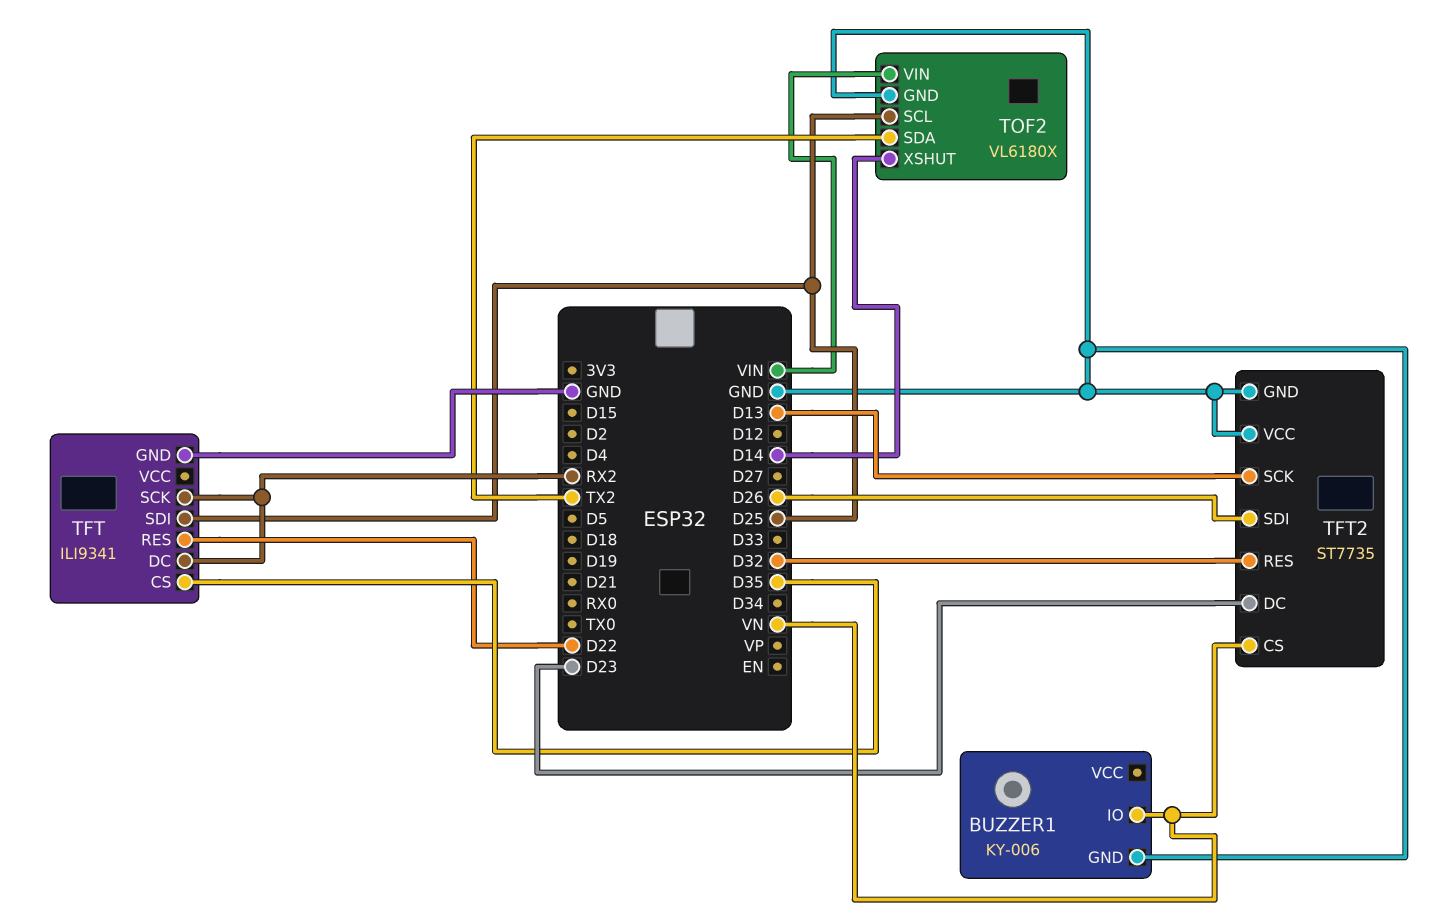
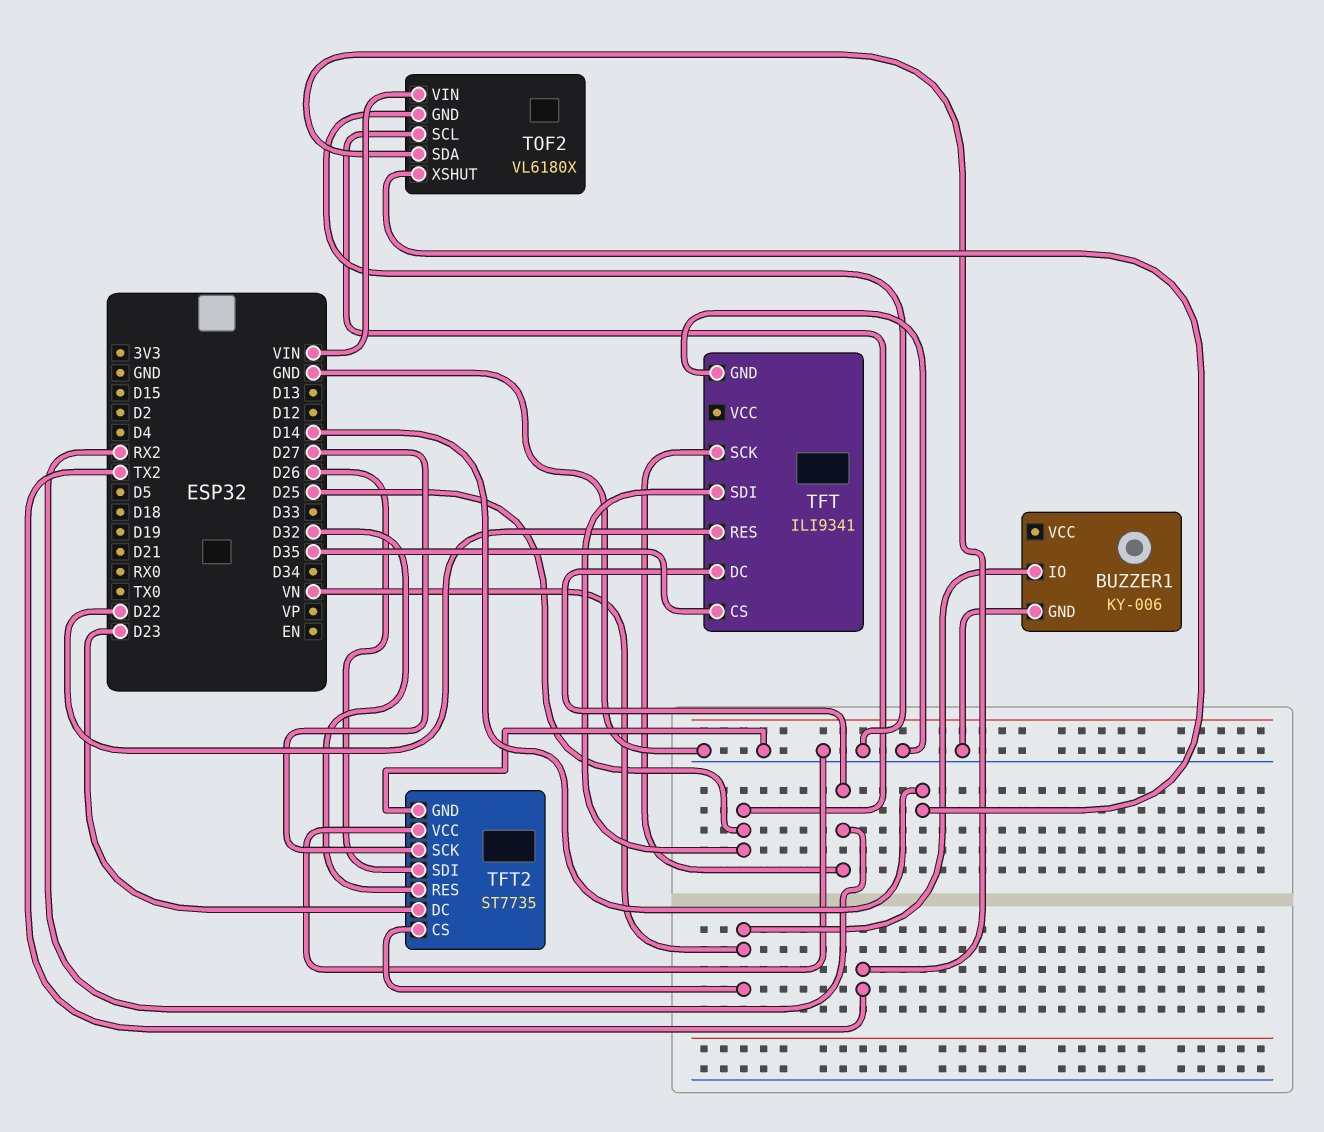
TFT2 pin SCK: D13 -> D27

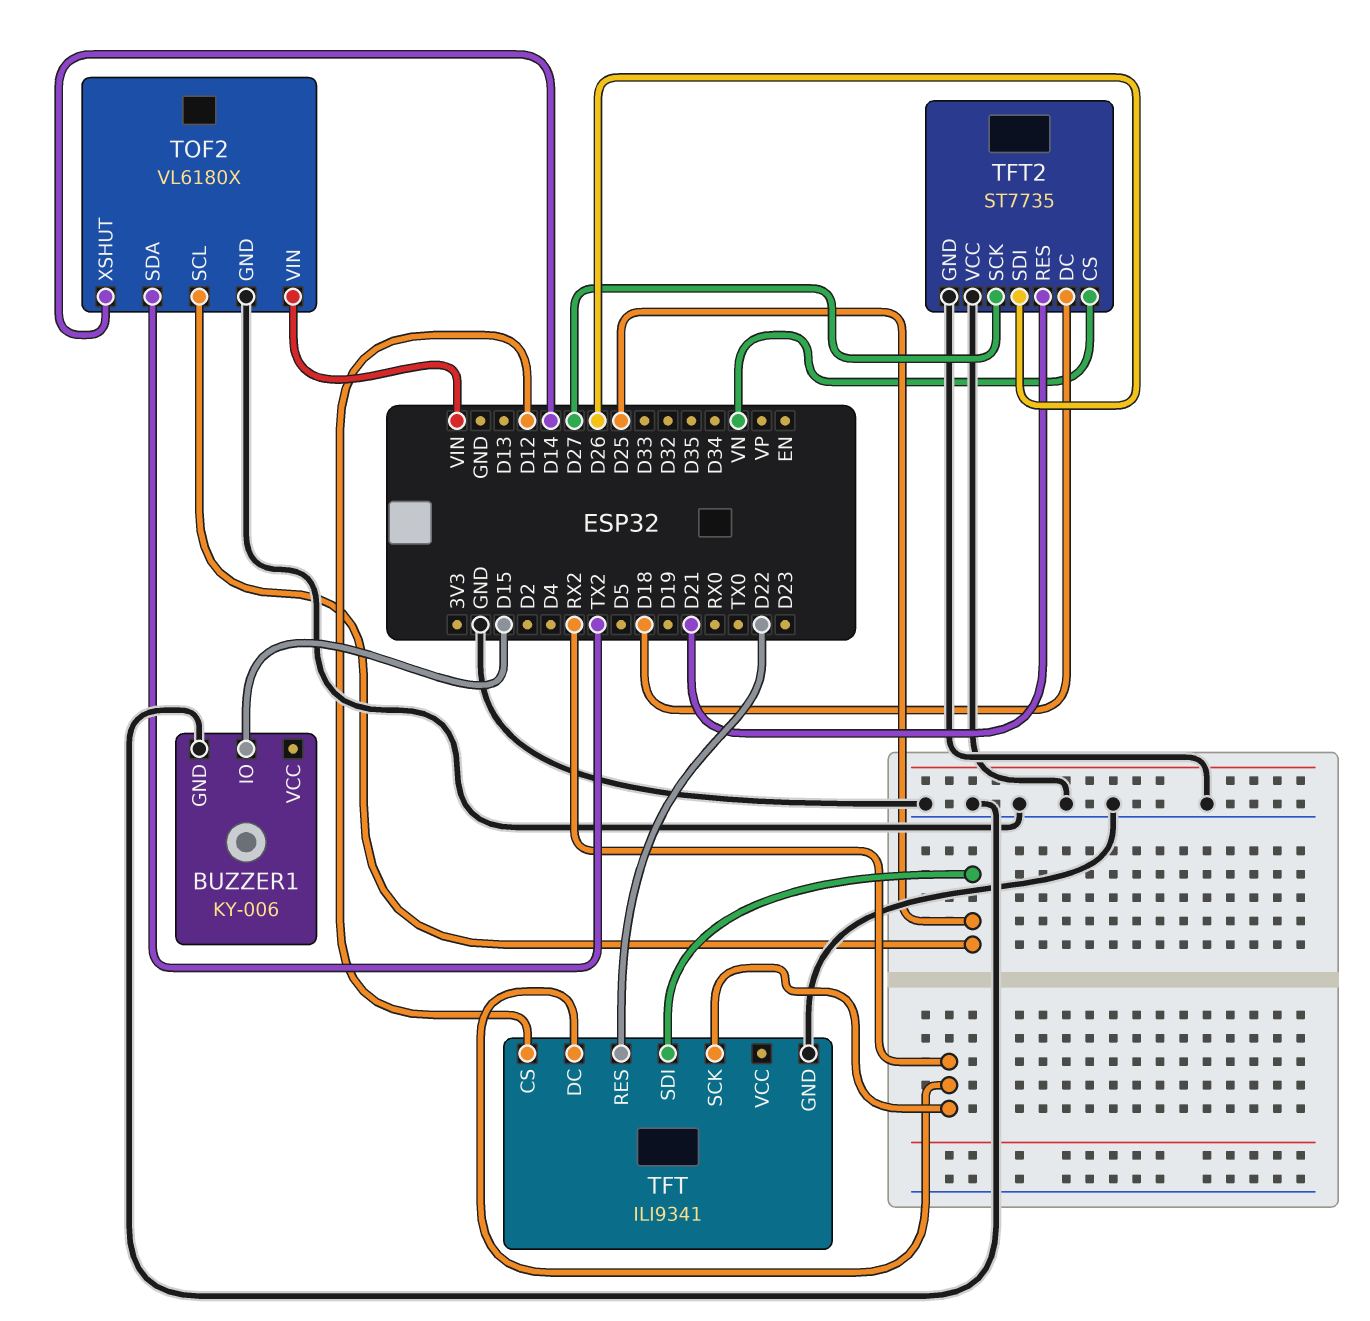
BUZZER1 pin IO: VN -> D15
TFT pin CS: D35 -> D12
TFT2 pin DC: D23 -> D18
TFT2 pin RES: D32 -> D21

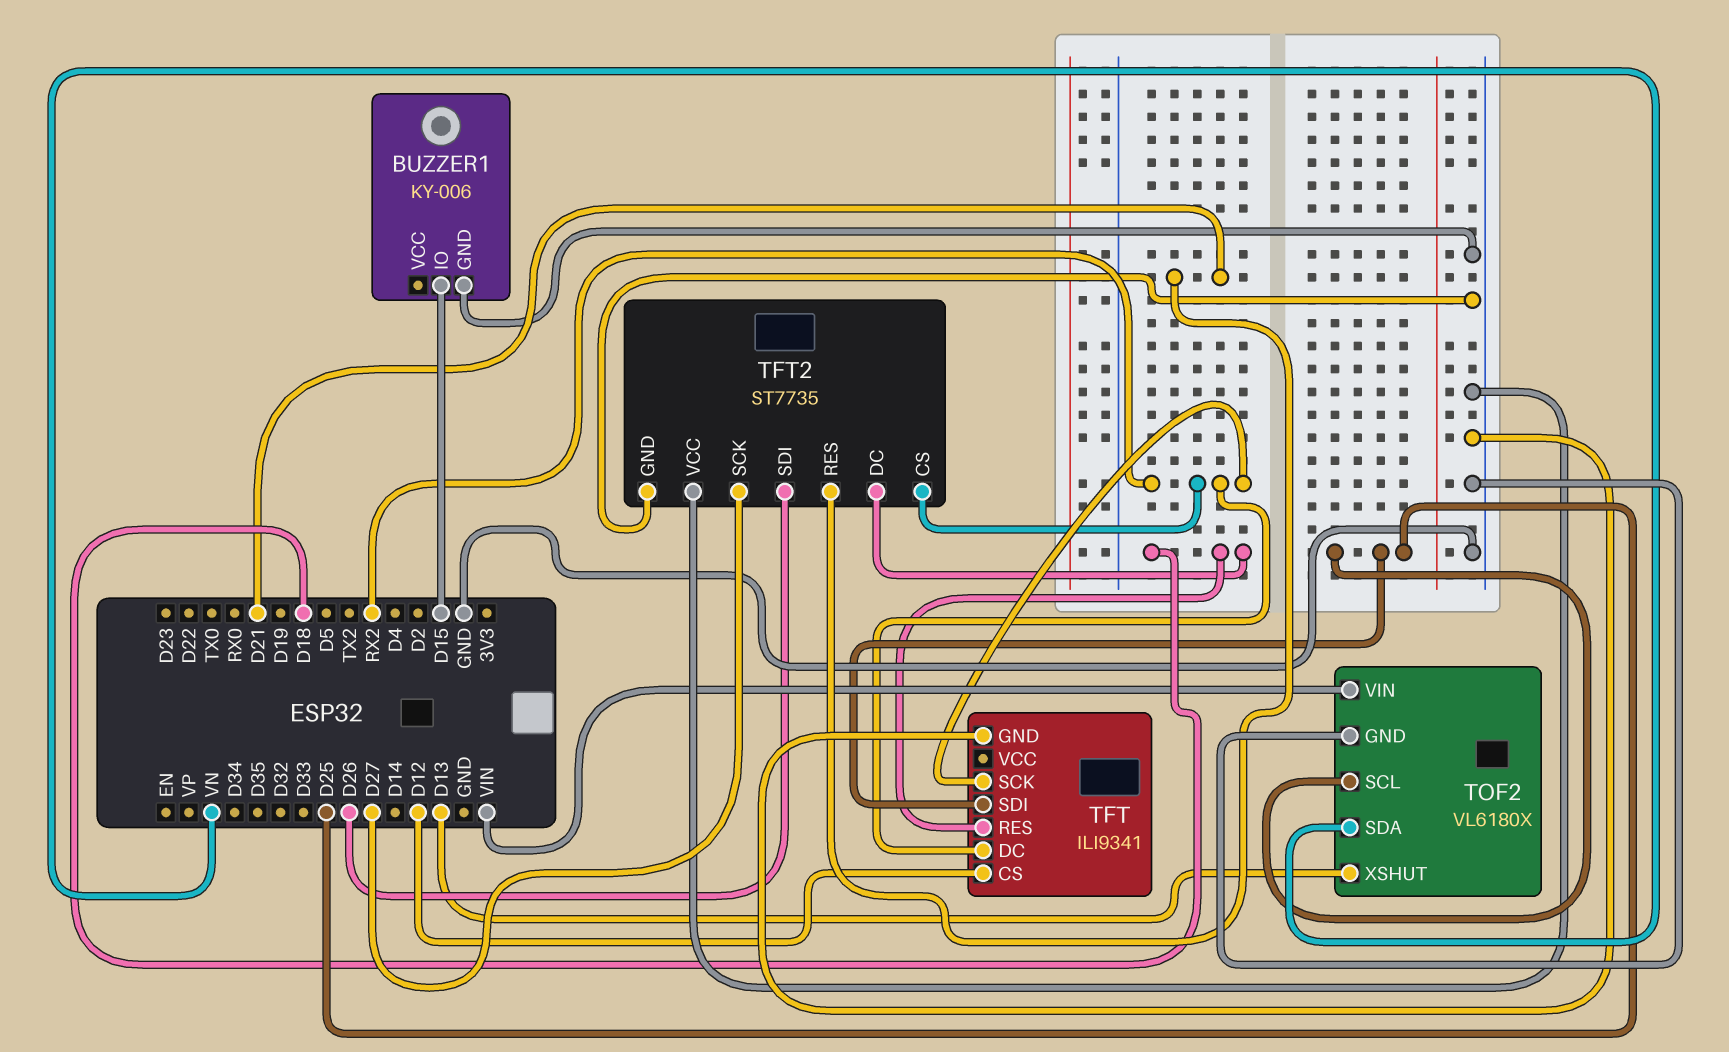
TFT pin RES: D22 -> D18
TFT2 pin CS: VN -> RX2
TOF2 pin SDA: TX2 -> VN
TOF2 pin XSHUT: D14 -> D13

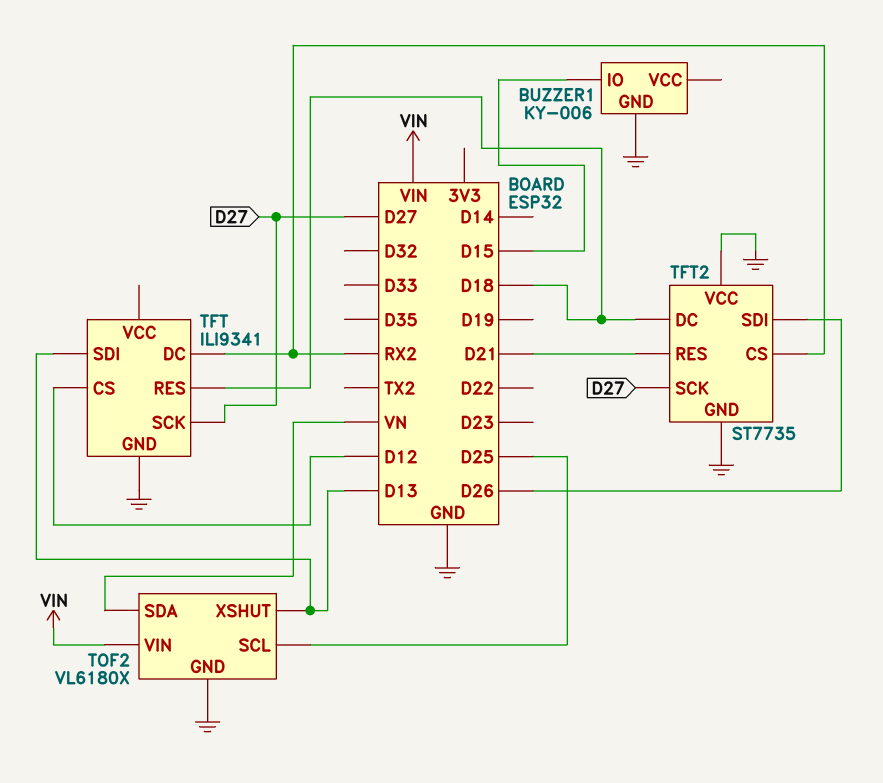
TFT pin SCK: RX2 -> D27
TFT pin SDI: D25 -> D13

